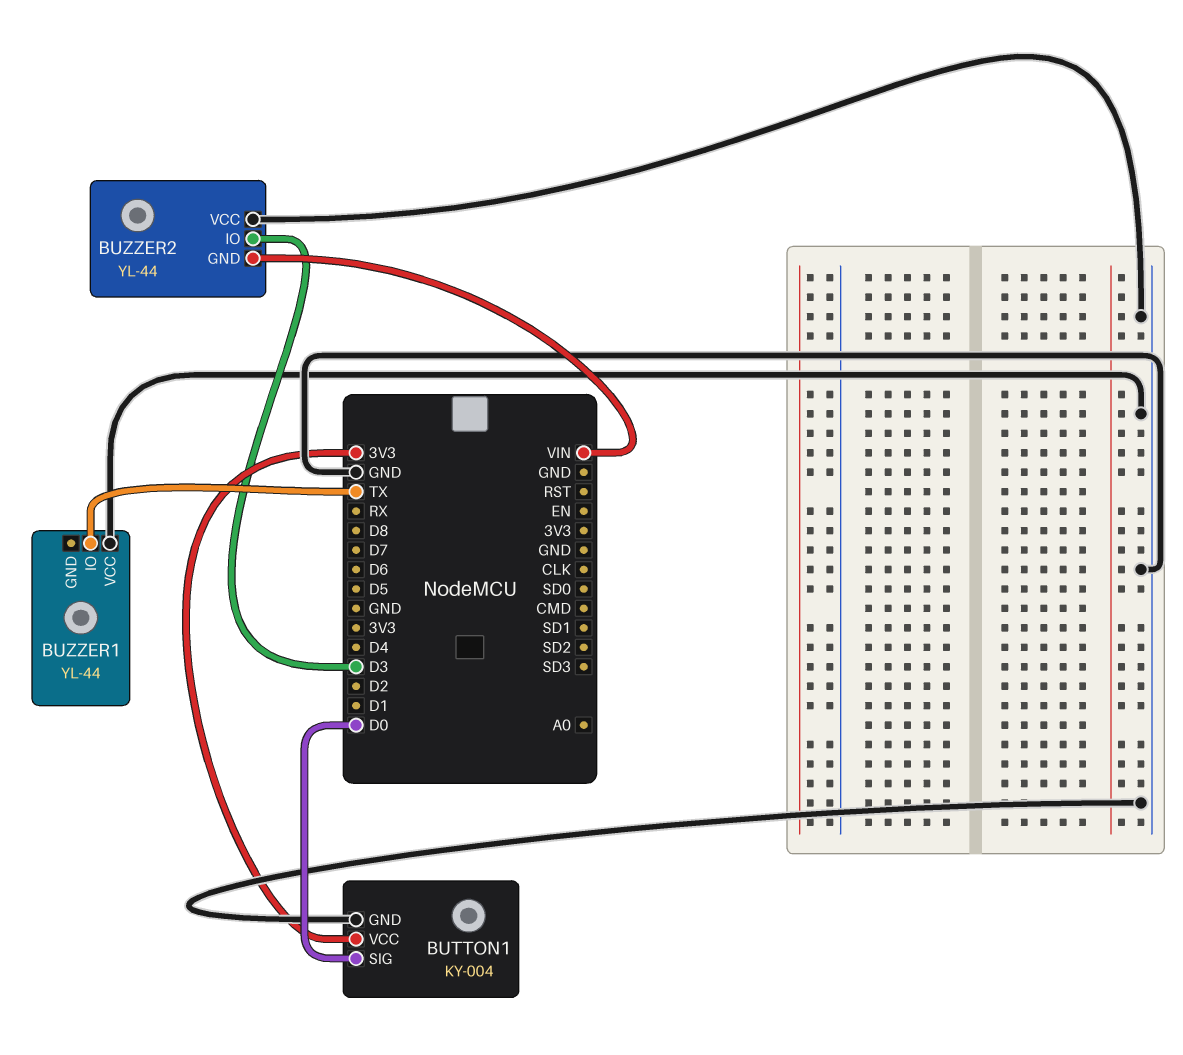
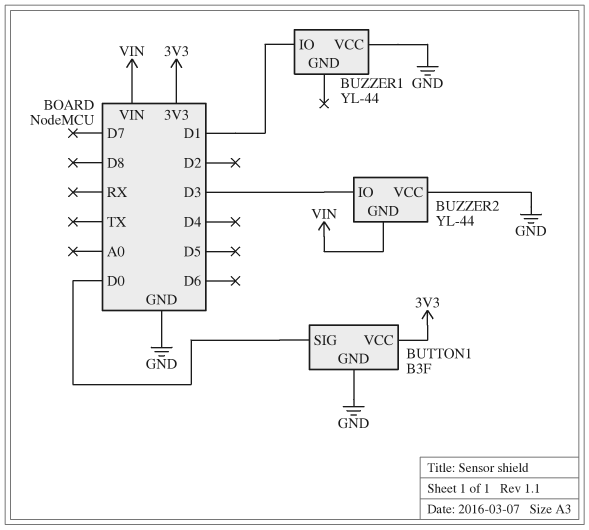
BUTTON1: KY-004 -> B3F
BUZZER1 pin IO: TX -> D1

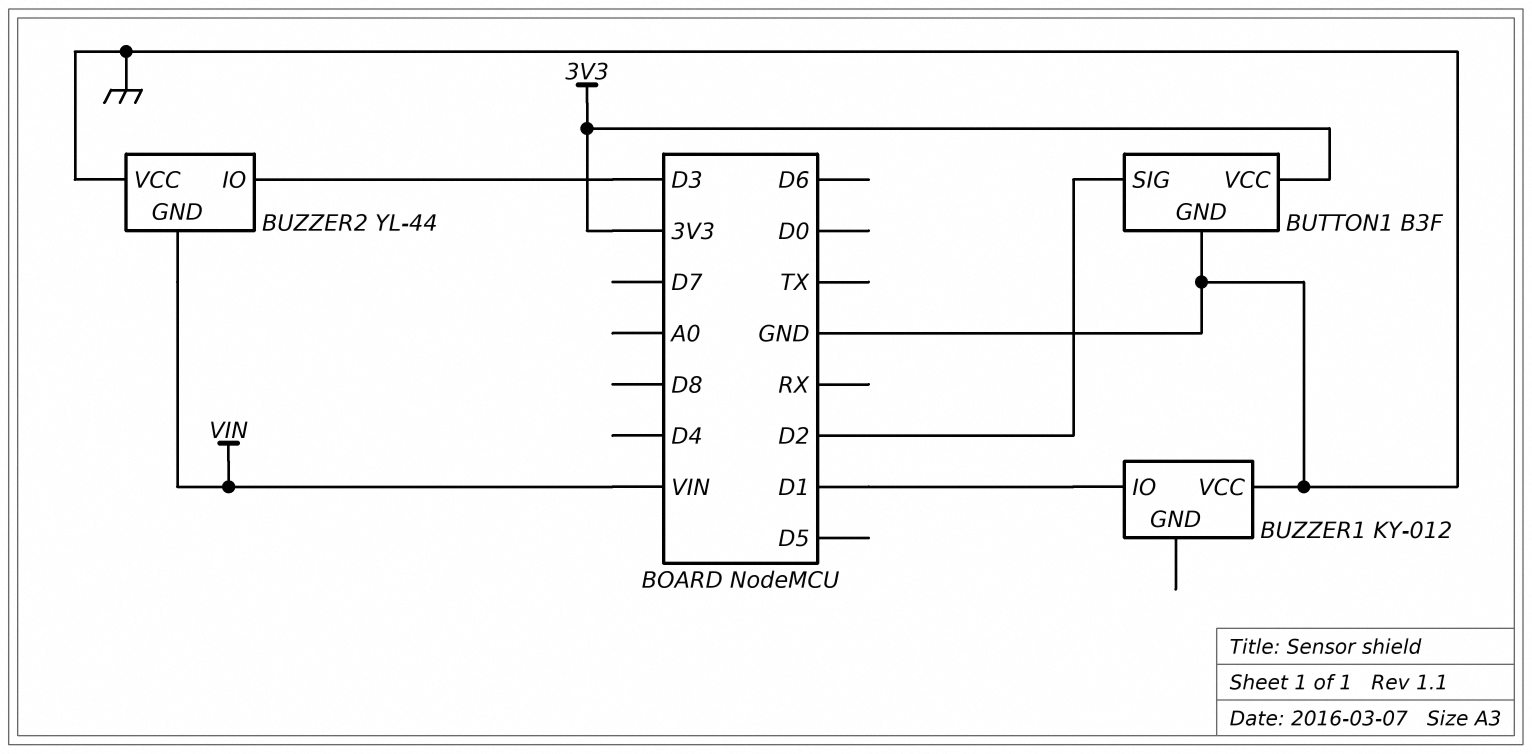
BUTTON1 pin SIG: D0 -> D2
BUZZER1: YL-44 -> KY-012

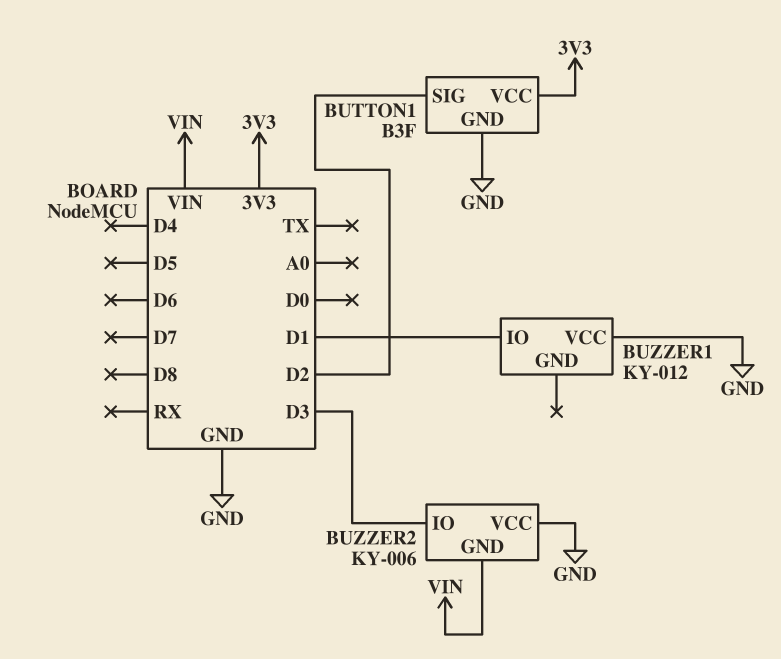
BUZZER2: YL-44 -> KY-006

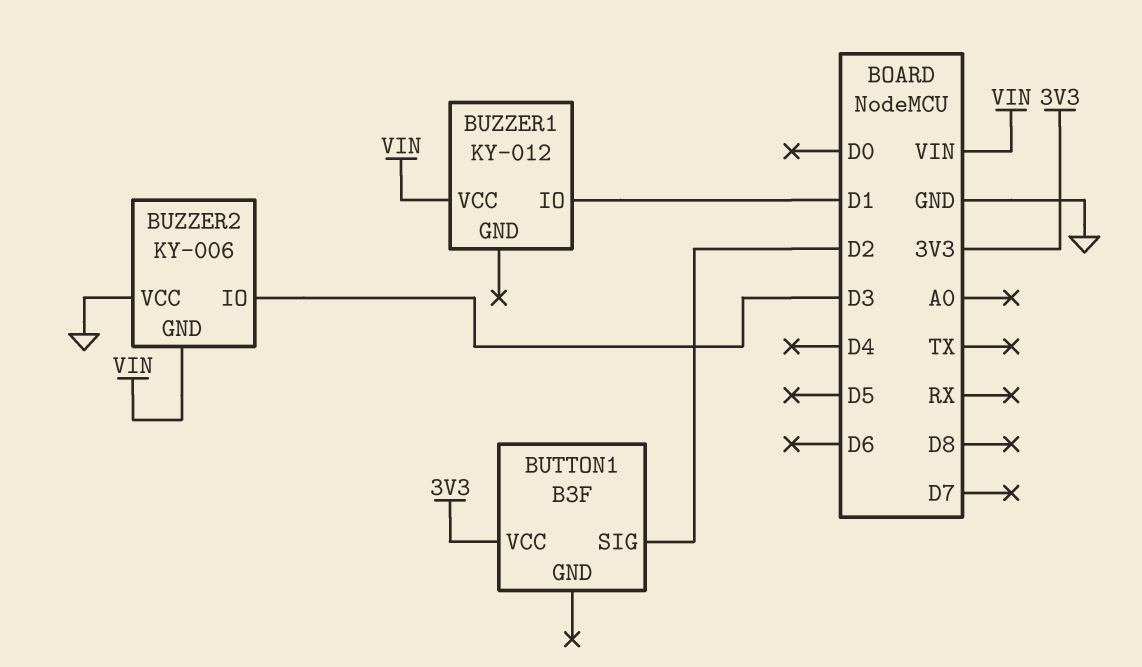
BUTTON1 pin GND: GND -> none
BUZZER1 pin VCC: GND -> VIN

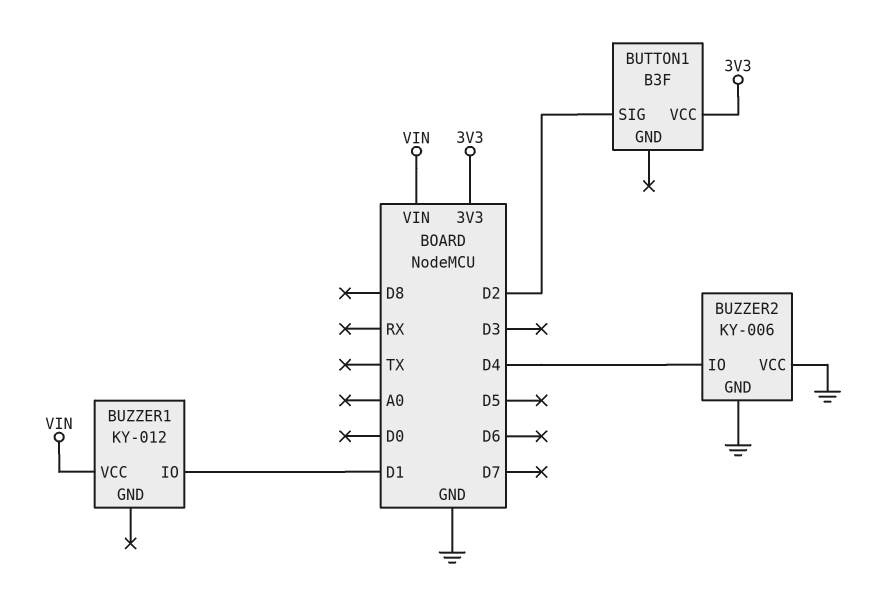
BUZZER2 pin GND: VIN -> GND
BUZZER2 pin IO: D3 -> D4

